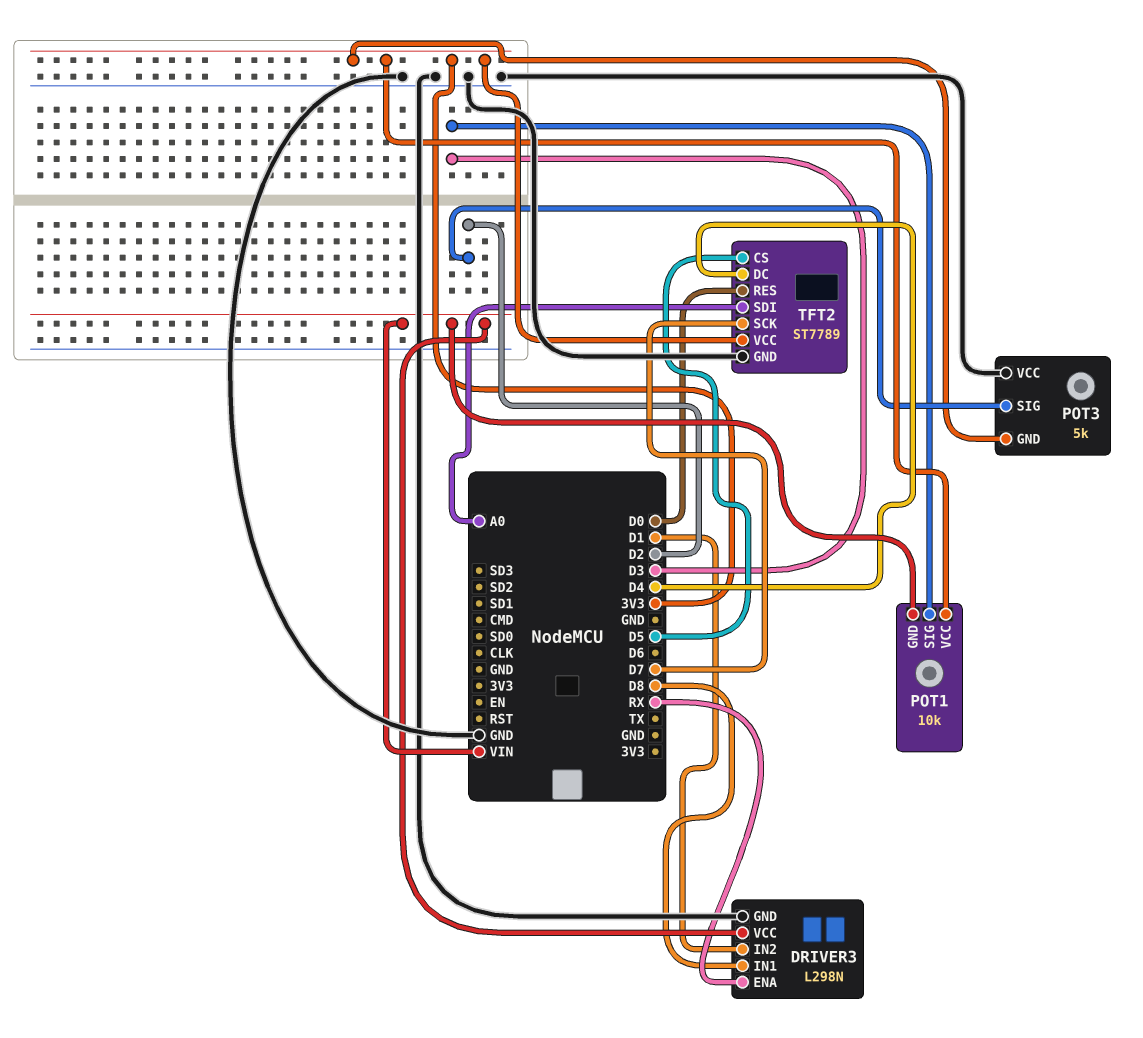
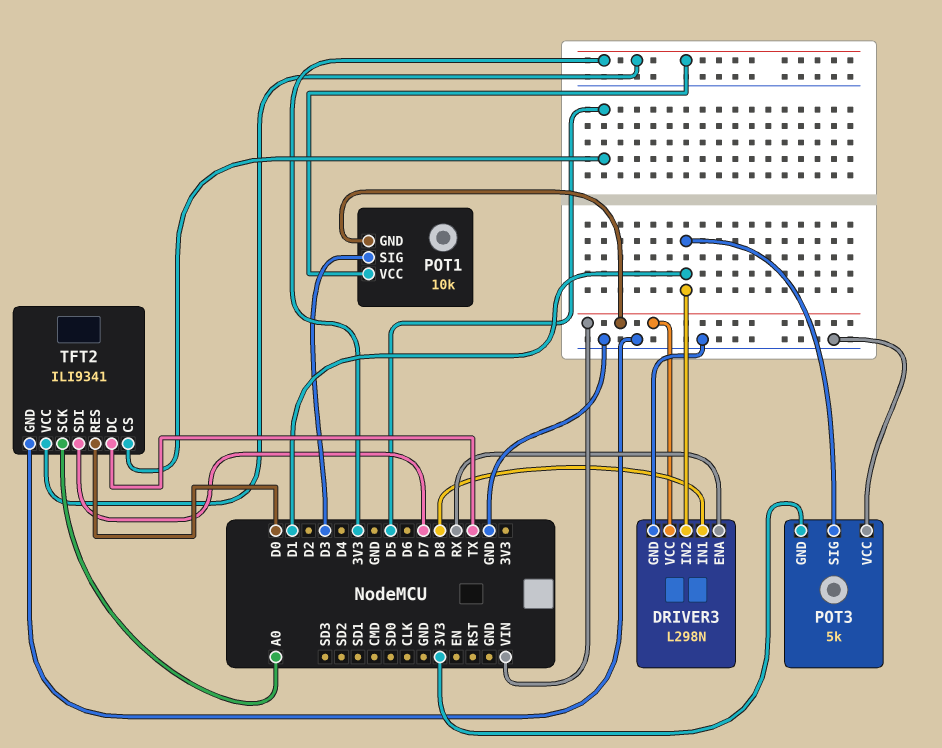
POT3 pin SIG: D2 -> D1
TFT2: ST7789 -> ILI9341
TFT2 pin DC: D4 -> TX
TFT2 pin SCK: D7 -> A0
TFT2 pin SDI: A0 -> D7

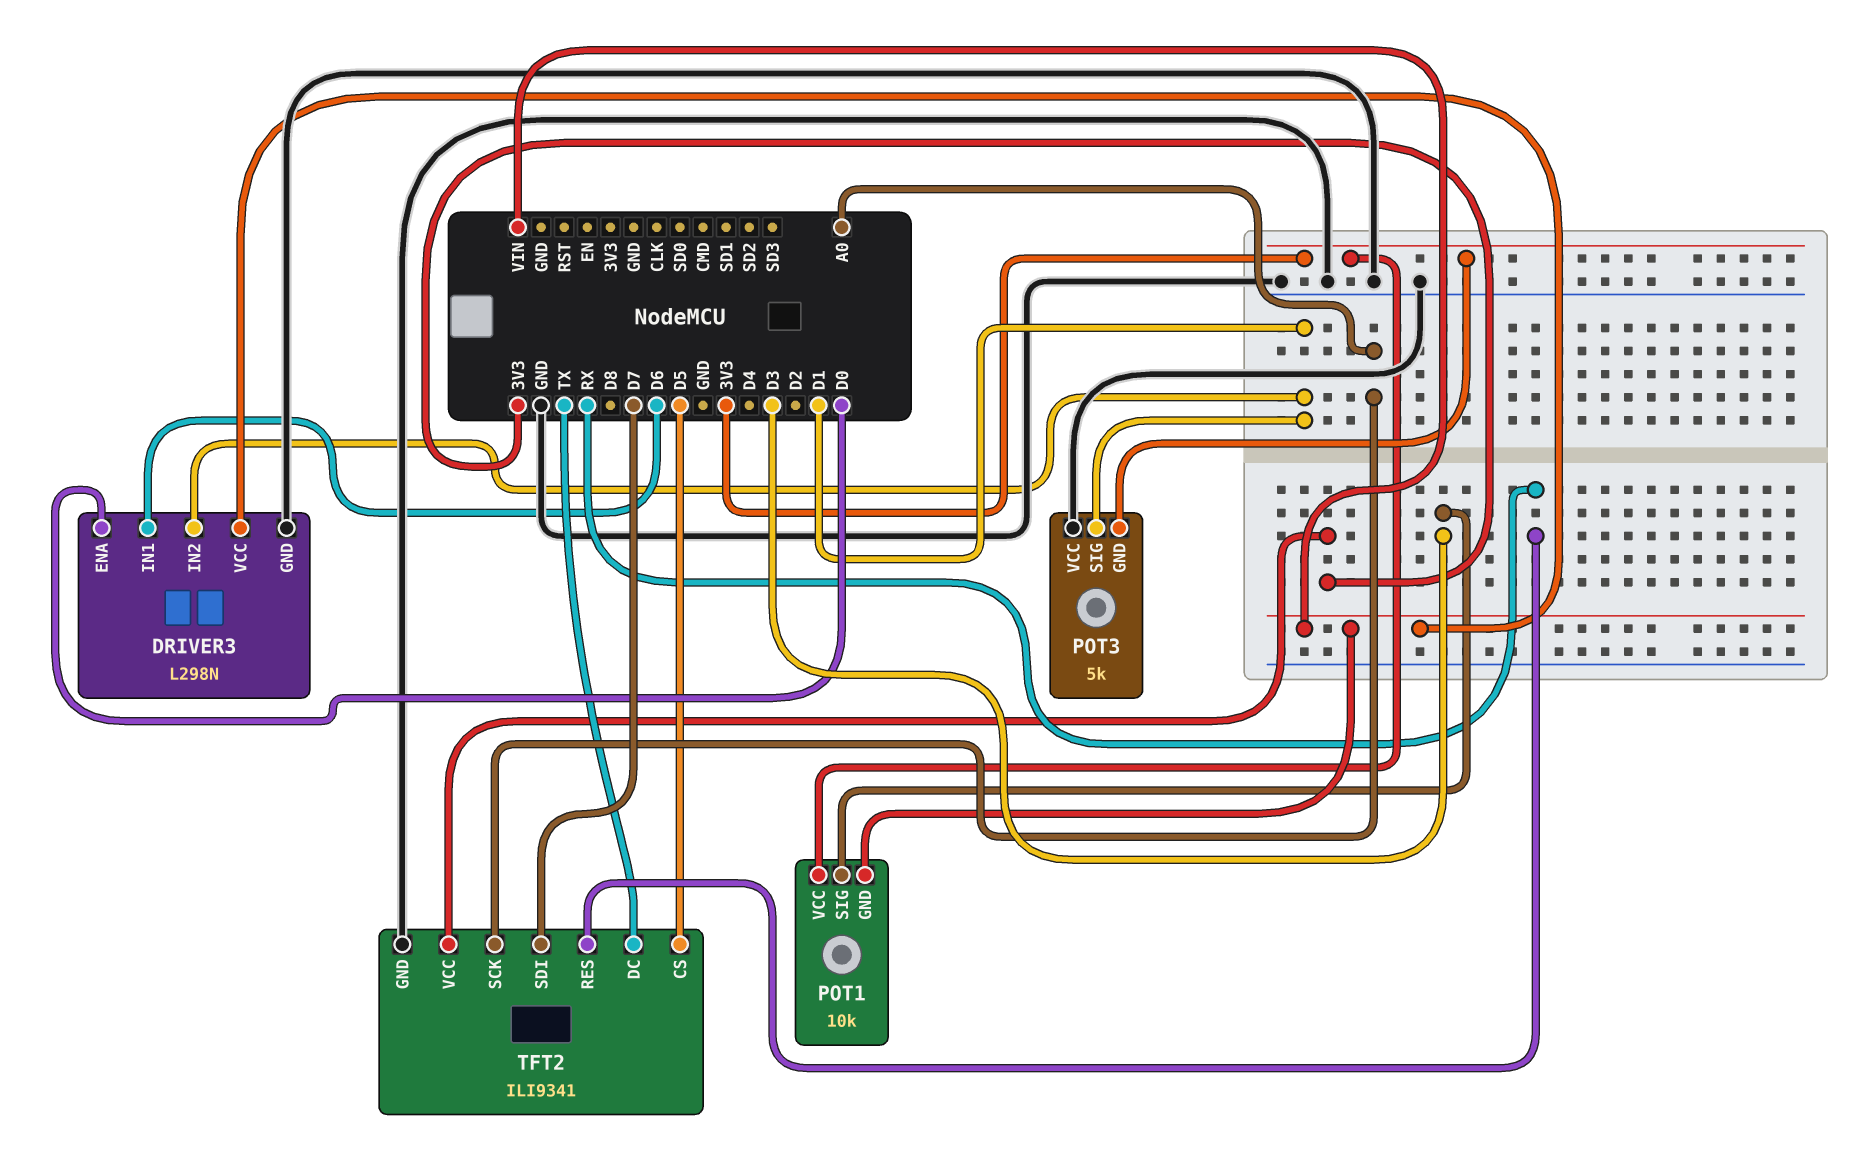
DRIVER3 pin ENA: RX -> D0
DRIVER3 pin IN1: D8 -> D6
TFT2 pin RES: D0 -> RX

